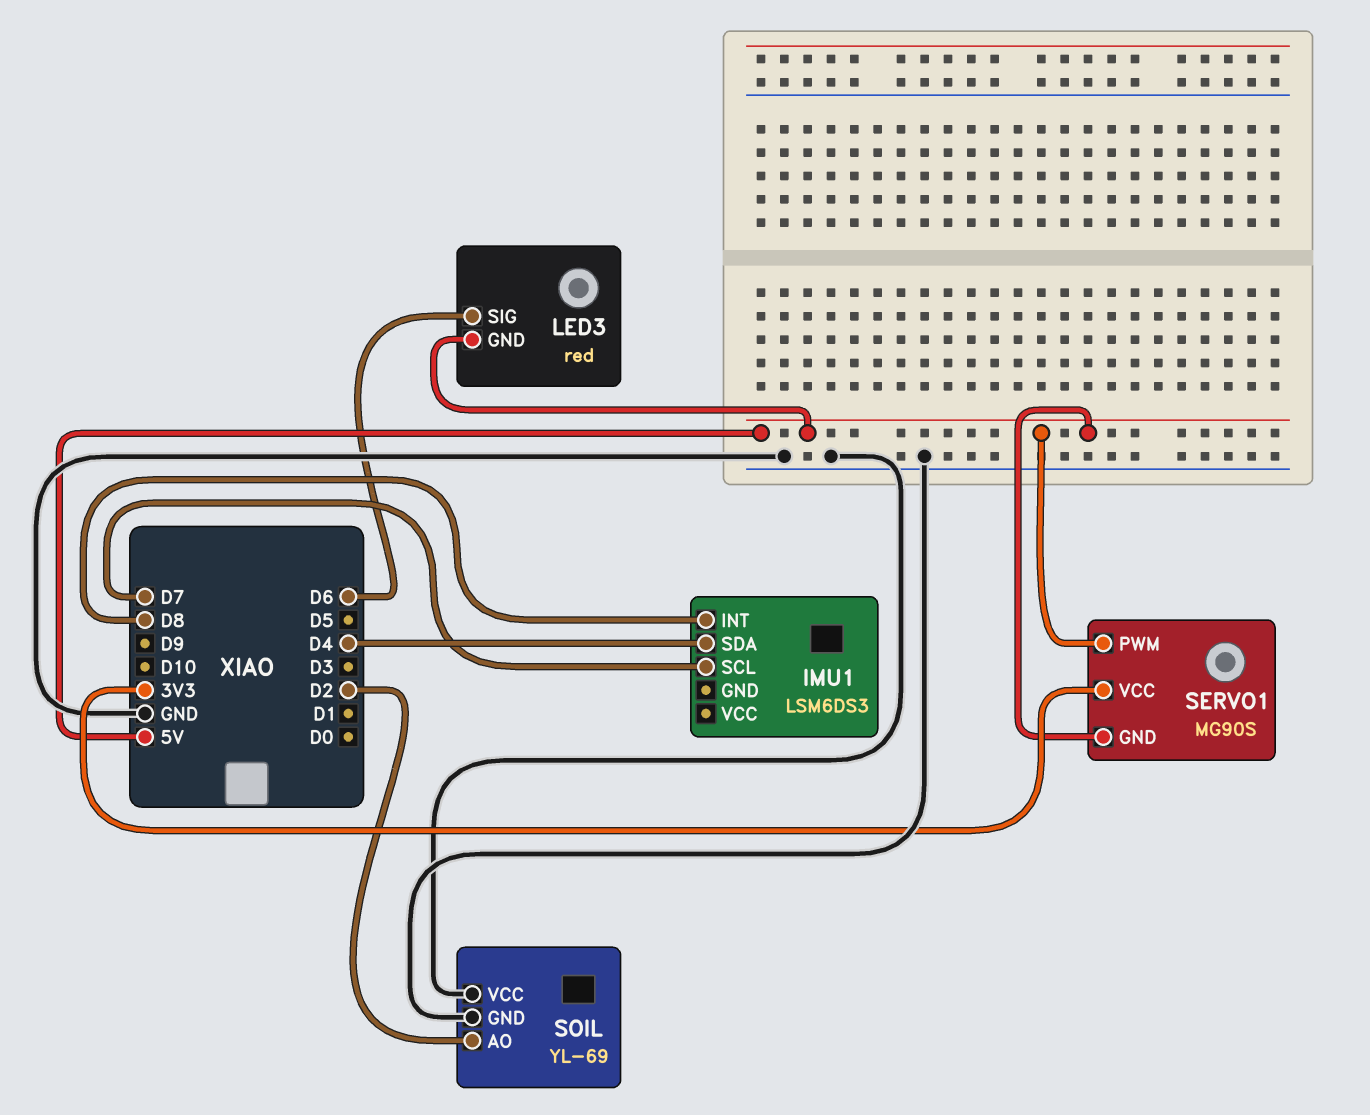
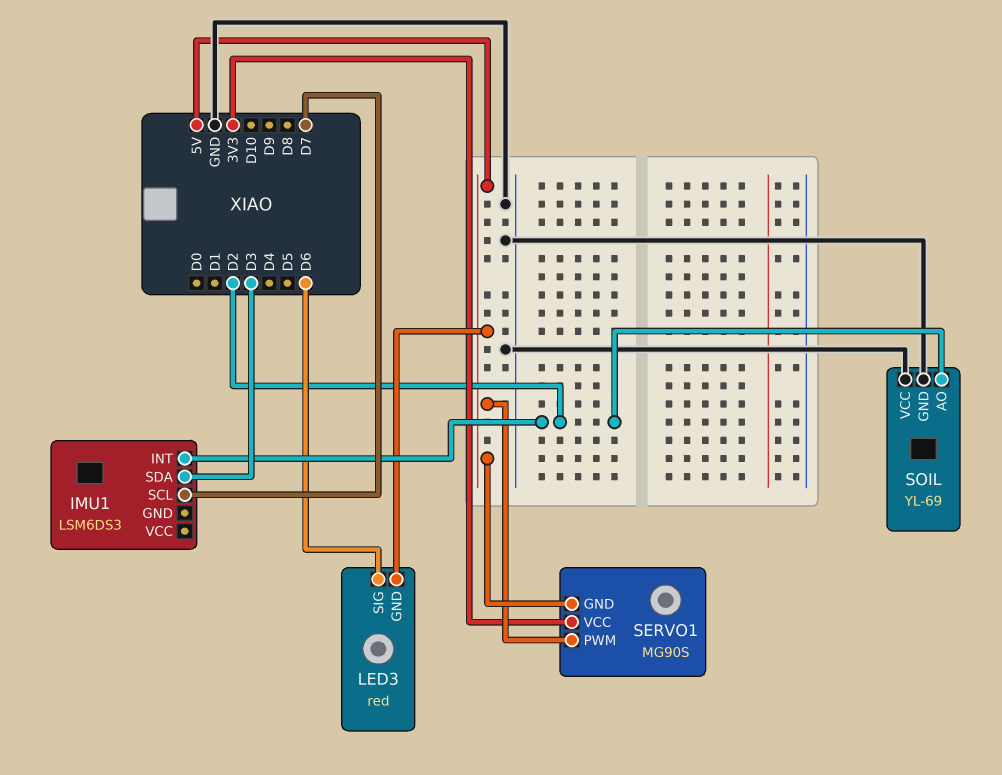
IMU1 pin INT: D8 -> D2
IMU1 pin SDA: D4 -> D3

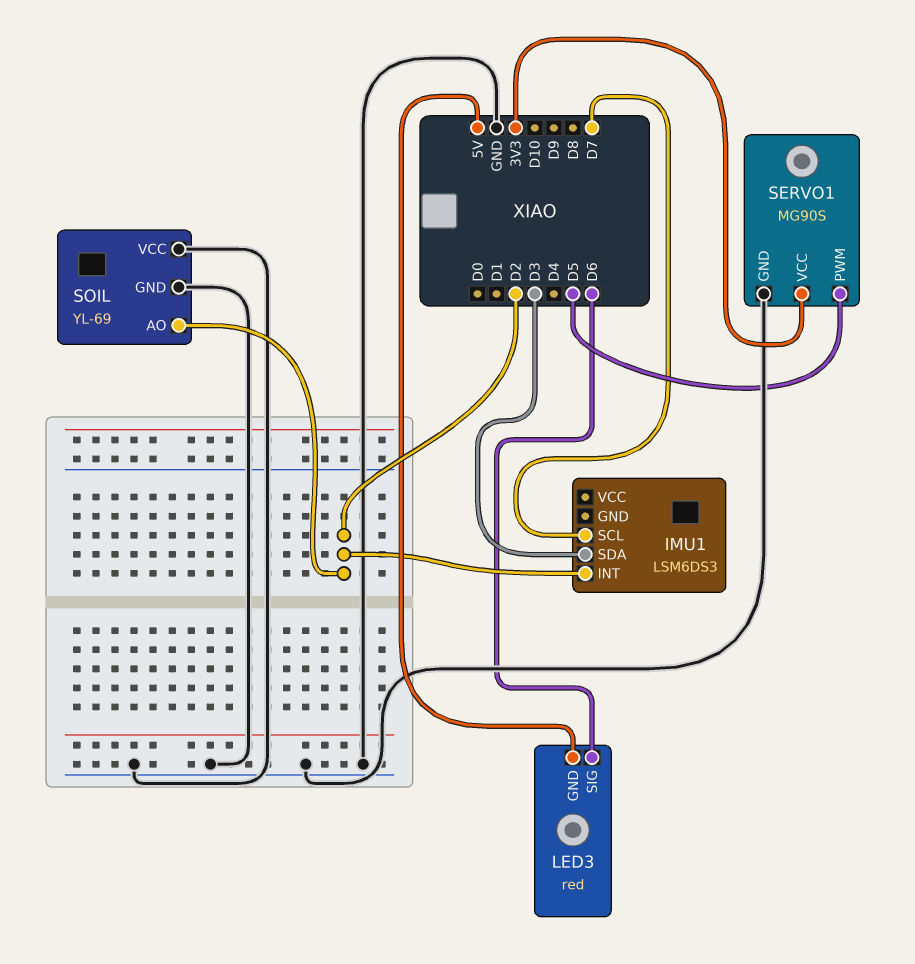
SERVO1 pin GND: 5V -> GND
SERVO1 pin PWM: 5V -> D5

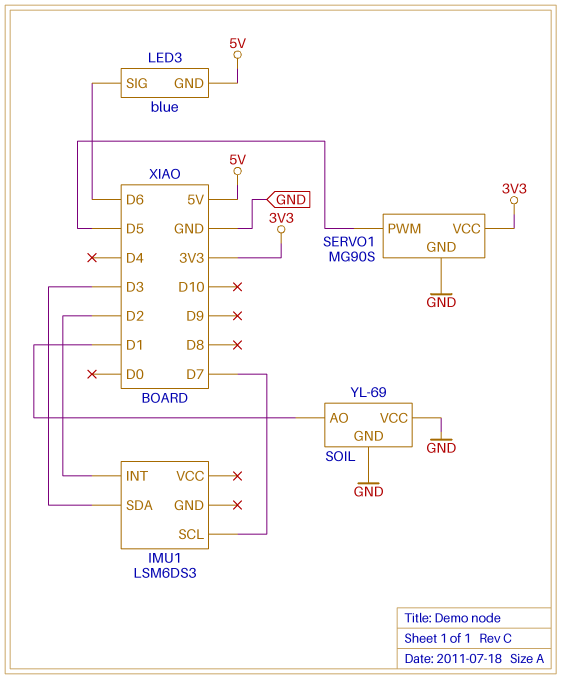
LED3: red -> blue
SOIL pin AO: D2 -> D1

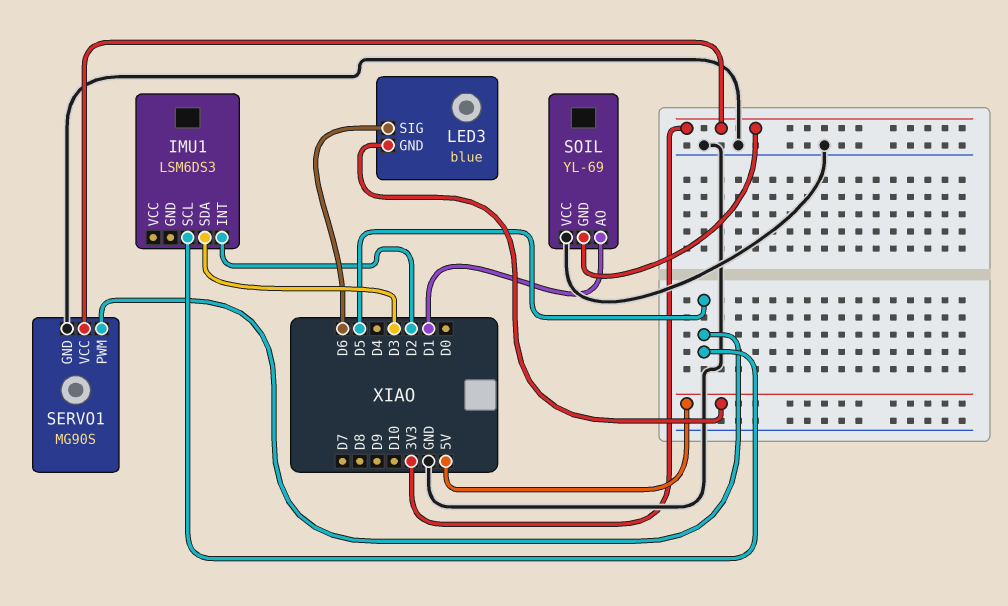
IMU1 pin SCL: D7 -> D5
SOIL pin GND: GND -> 3V3

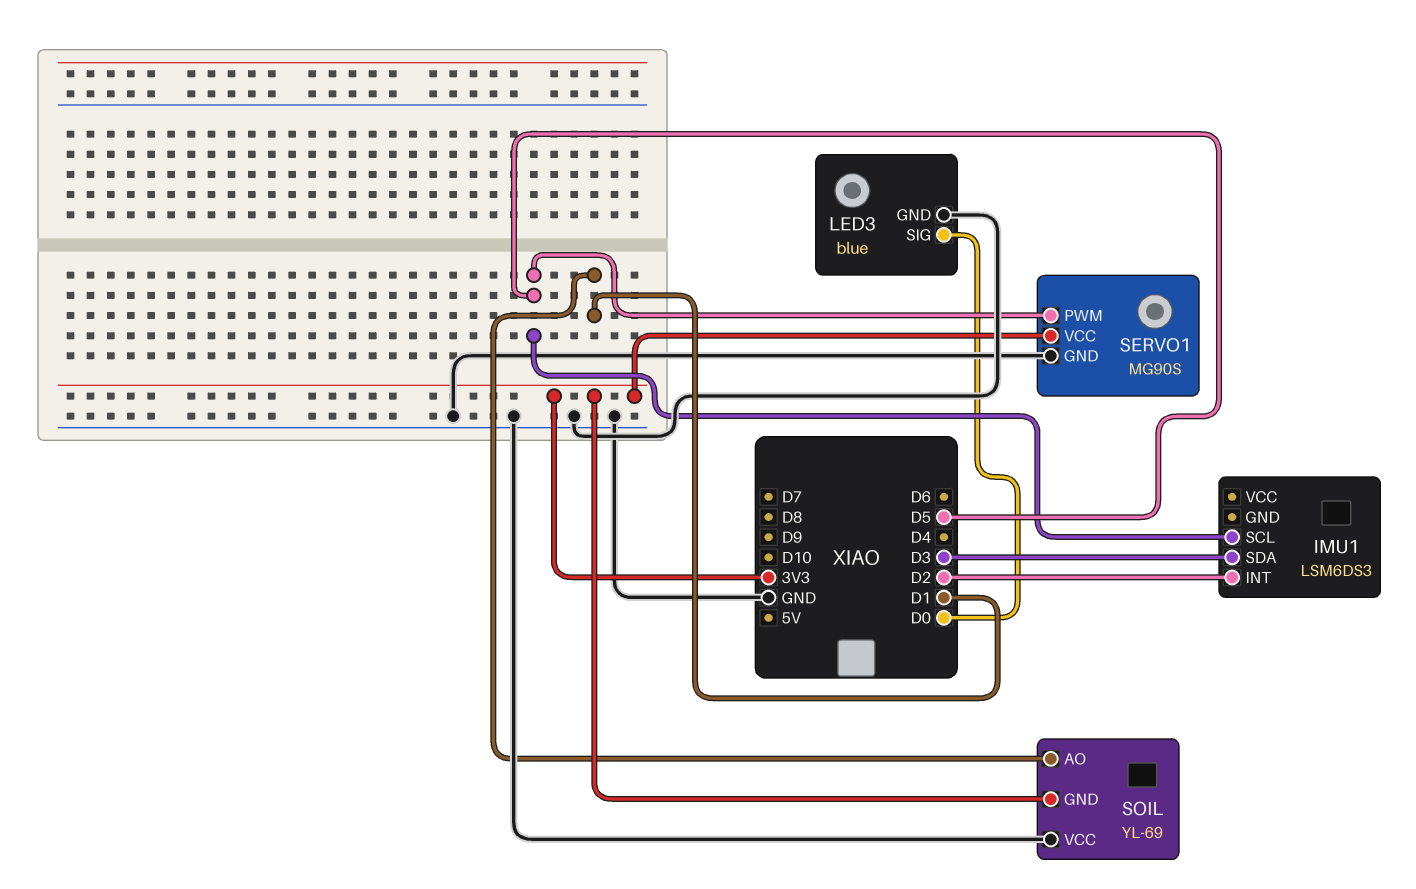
LED3 pin GND: 5V -> GND
LED3 pin SIG: D6 -> D0

